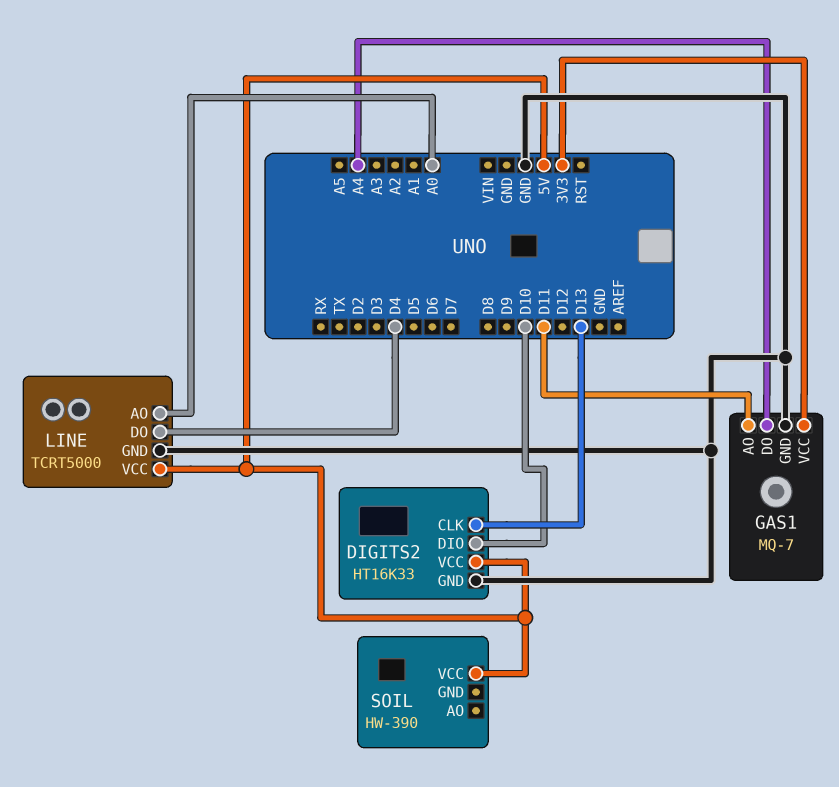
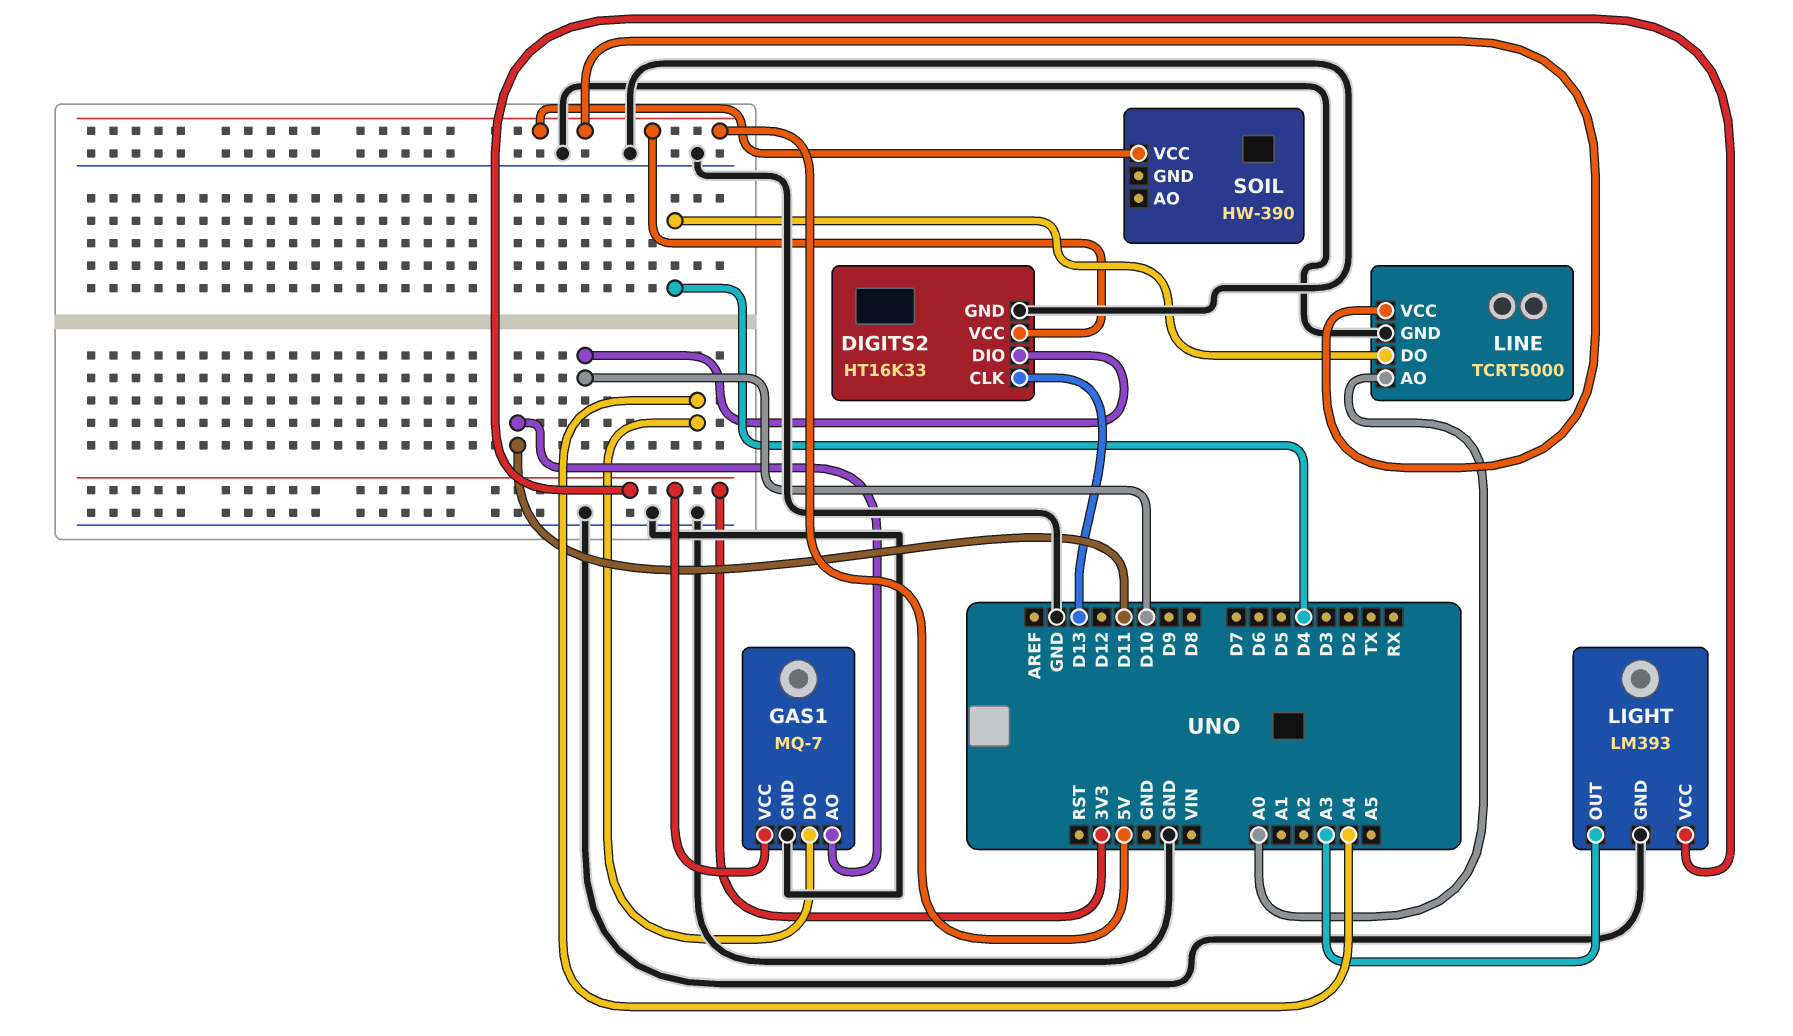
LIGHT: none -> LM393
LIGHT pin GND: none -> GND
LIGHT pin OUT: none -> A3
LIGHT pin VCC: none -> 3V3

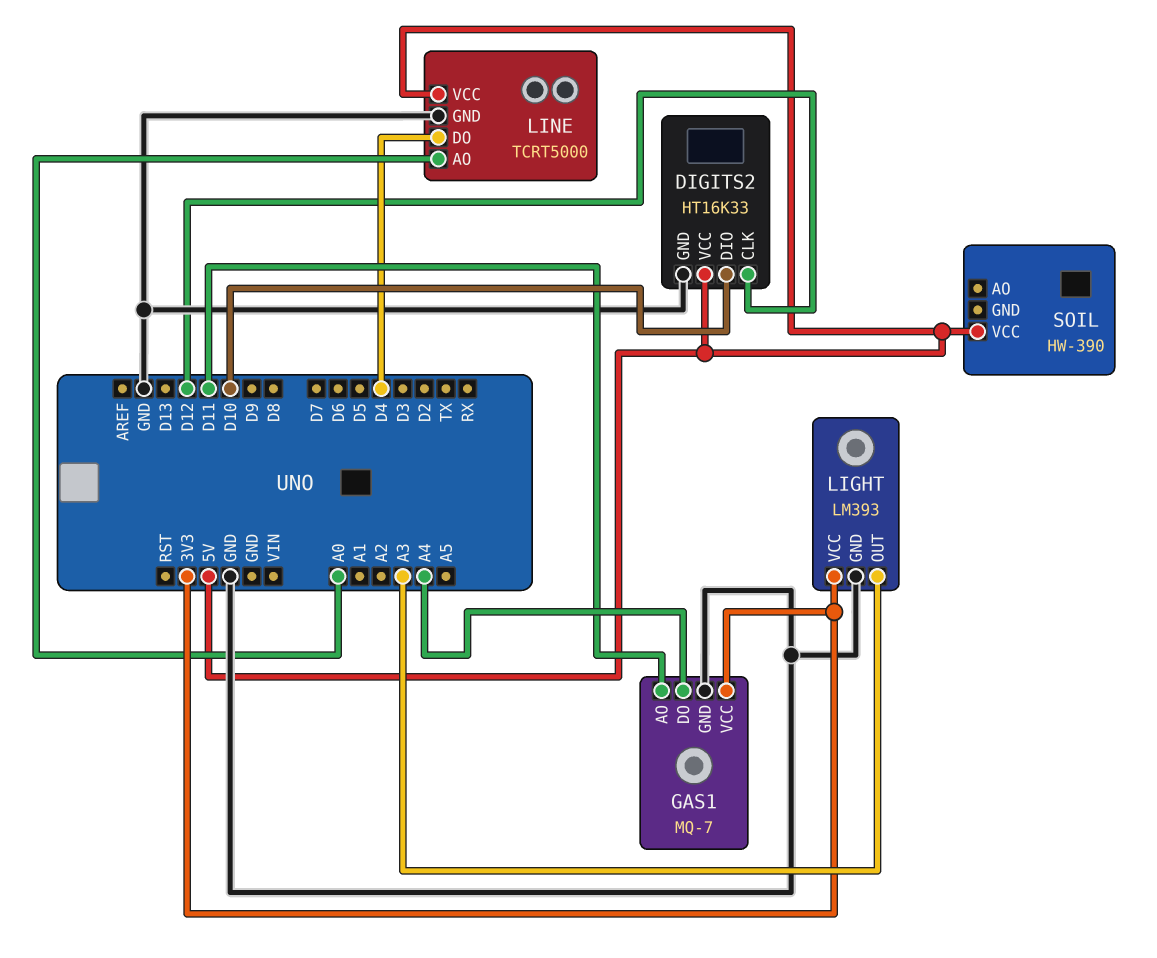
DIGITS2 pin CLK: D13 -> D12

